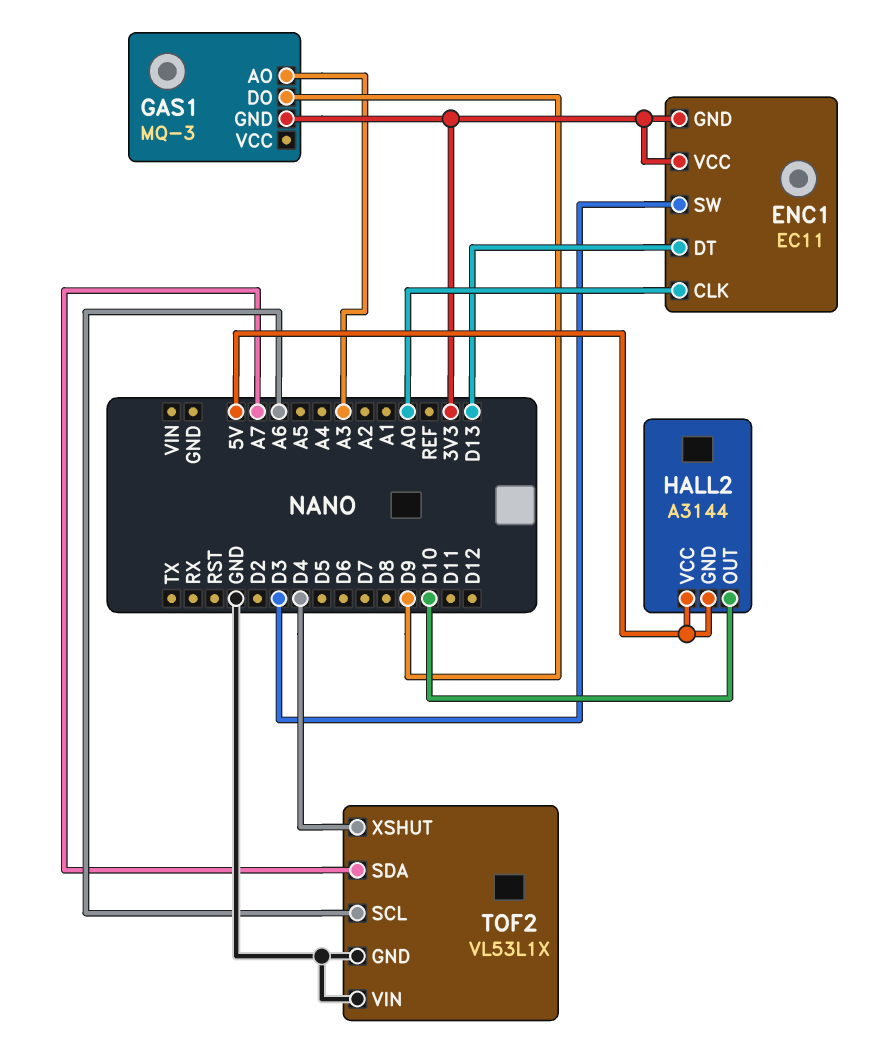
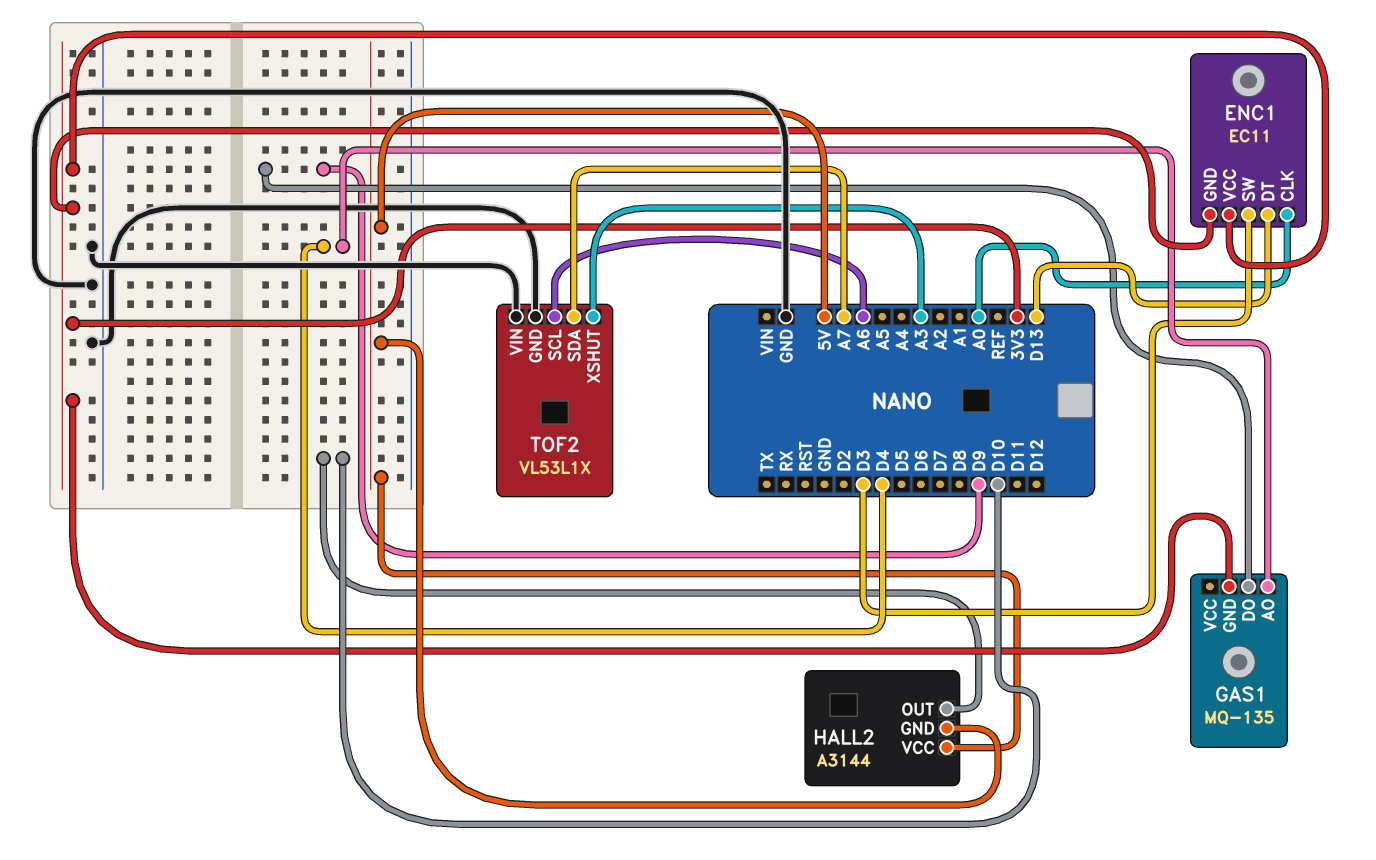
GAS1: MQ-3 -> MQ-135
GAS1 pin AO: A3 -> D4
TOF2 pin XSHUT: D4 -> A3

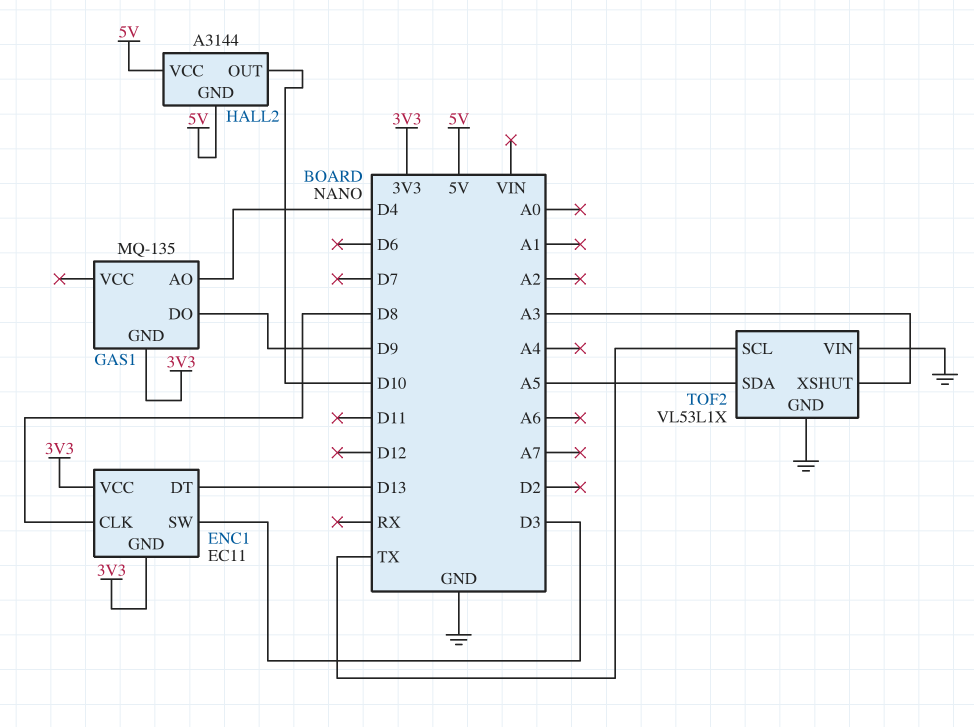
ENC1 pin CLK: A0 -> D8
TOF2 pin SCL: A6 -> TX
TOF2 pin SDA: A7 -> A5

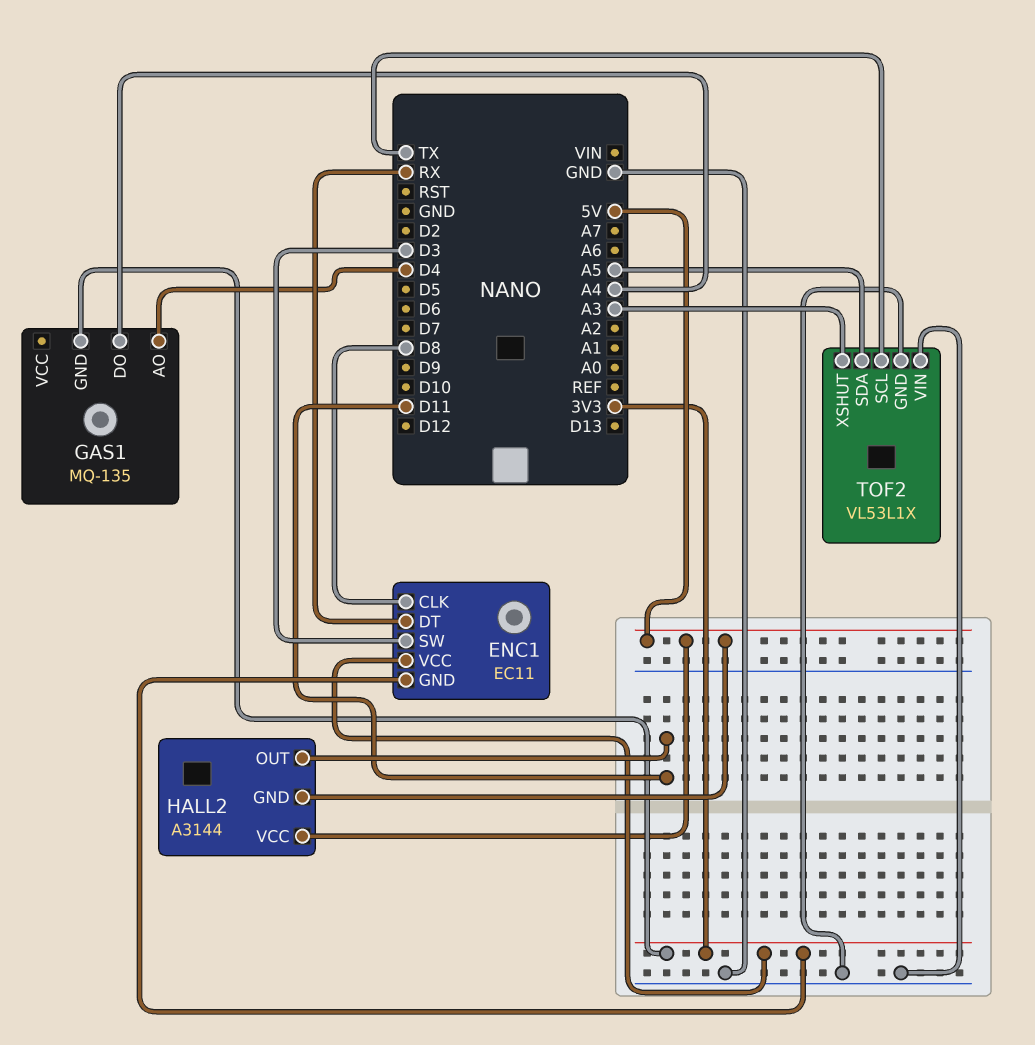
ENC1 pin DT: D13 -> RX
GAS1 pin DO: D9 -> A4
HALL2 pin OUT: D10 -> D11

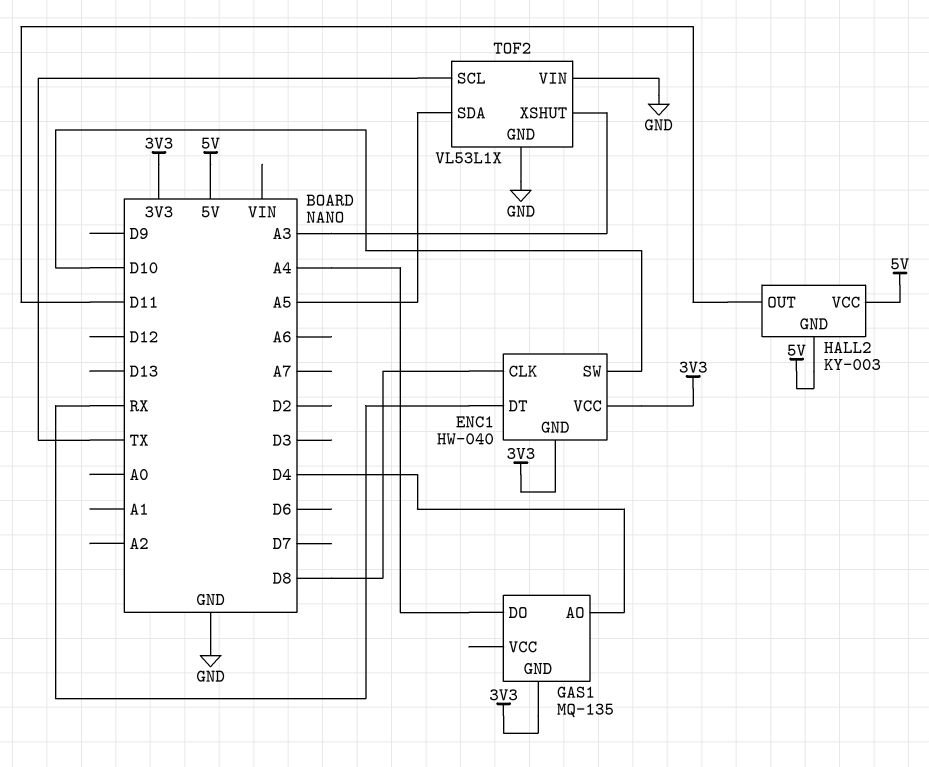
ENC1: EC11 -> HW-040
ENC1 pin SW: D3 -> D10
HALL2: A3144 -> KY-003

